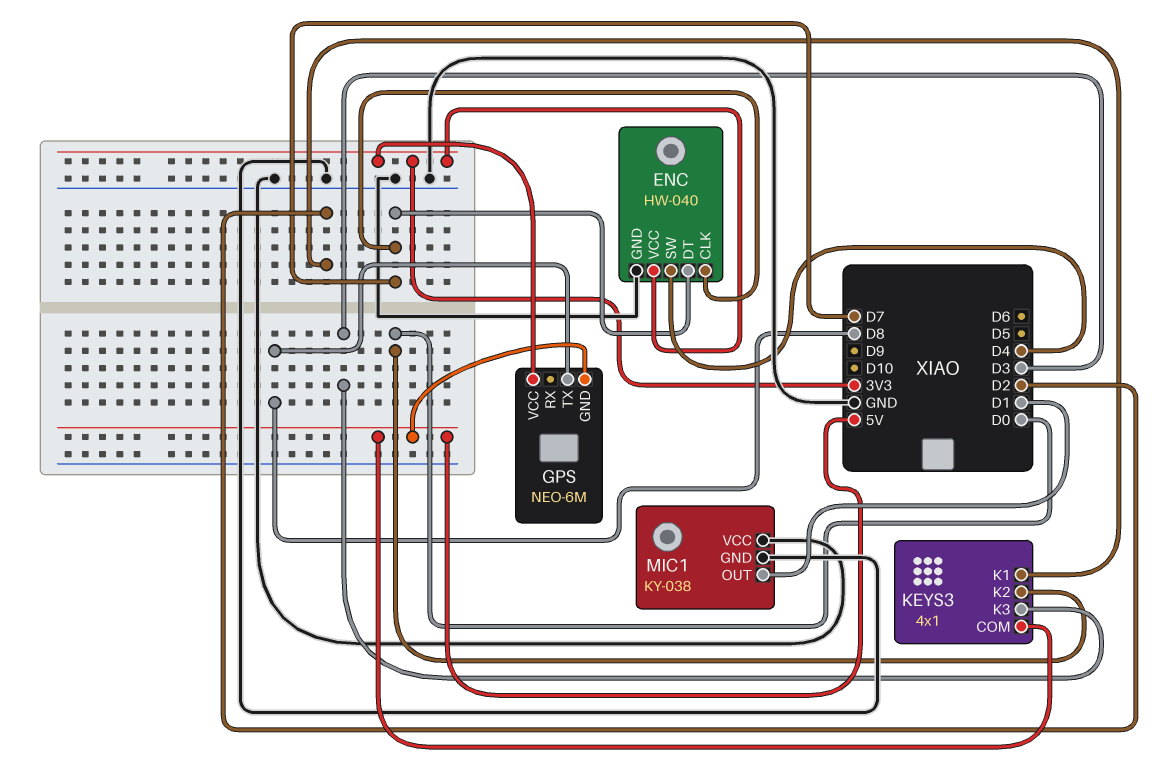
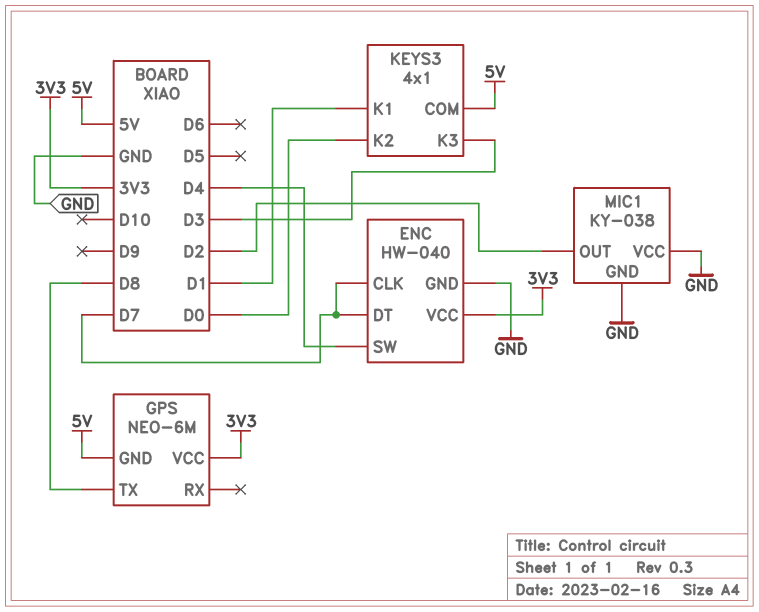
KEYS3 pin K1: D2 -> D1
MIC1 pin OUT: D1 -> D2

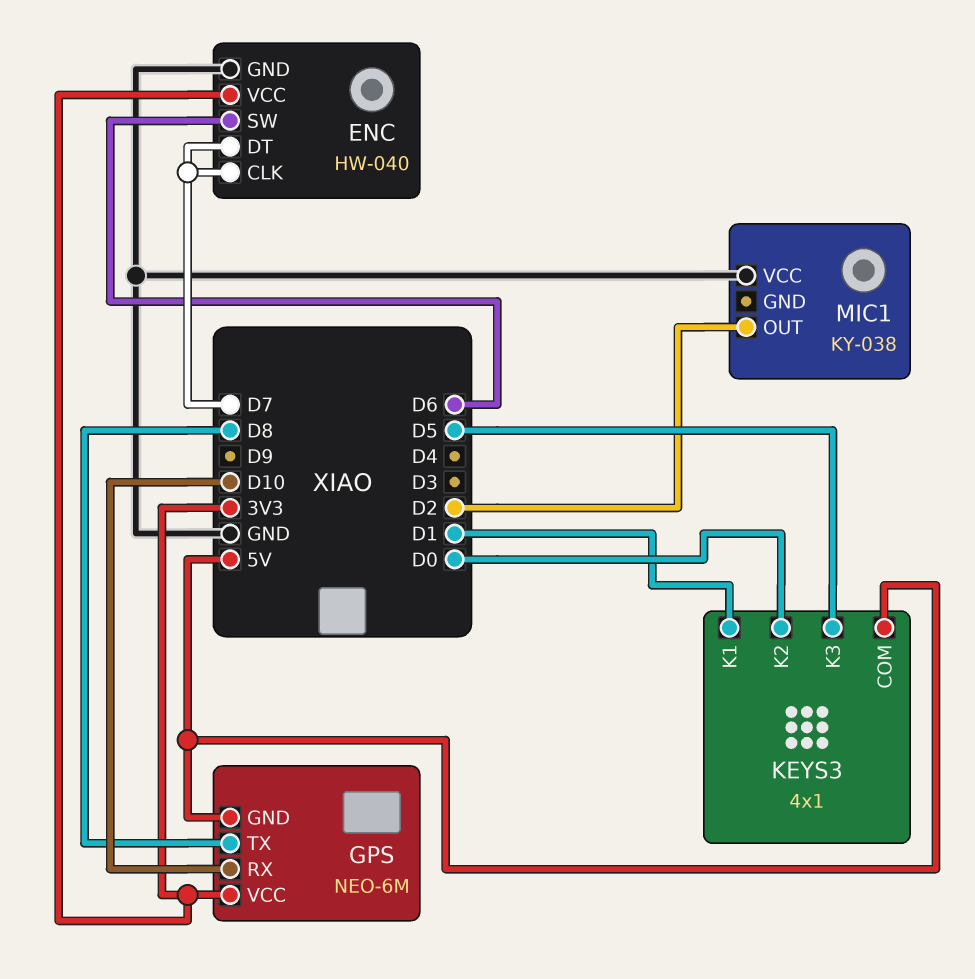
ENC pin SW: D4 -> D6
GPS pin RX: none -> D10
KEYS3 pin K3: D3 -> D5
MIC1 pin GND: GND -> none

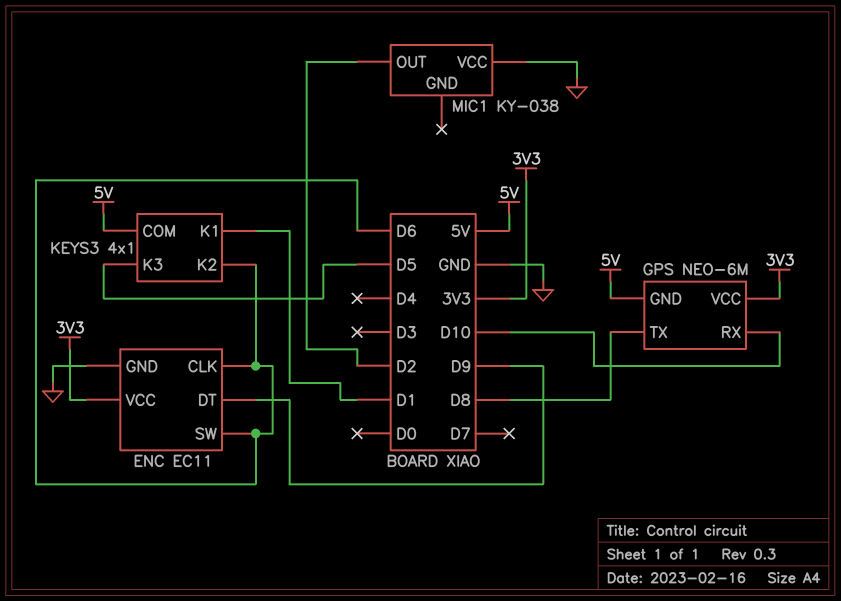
ENC: HW-040 -> EC11
ENC pin CLK: D7 -> D6
ENC pin DT: D7 -> D9
KEYS3 pin K2: D0 -> D6

